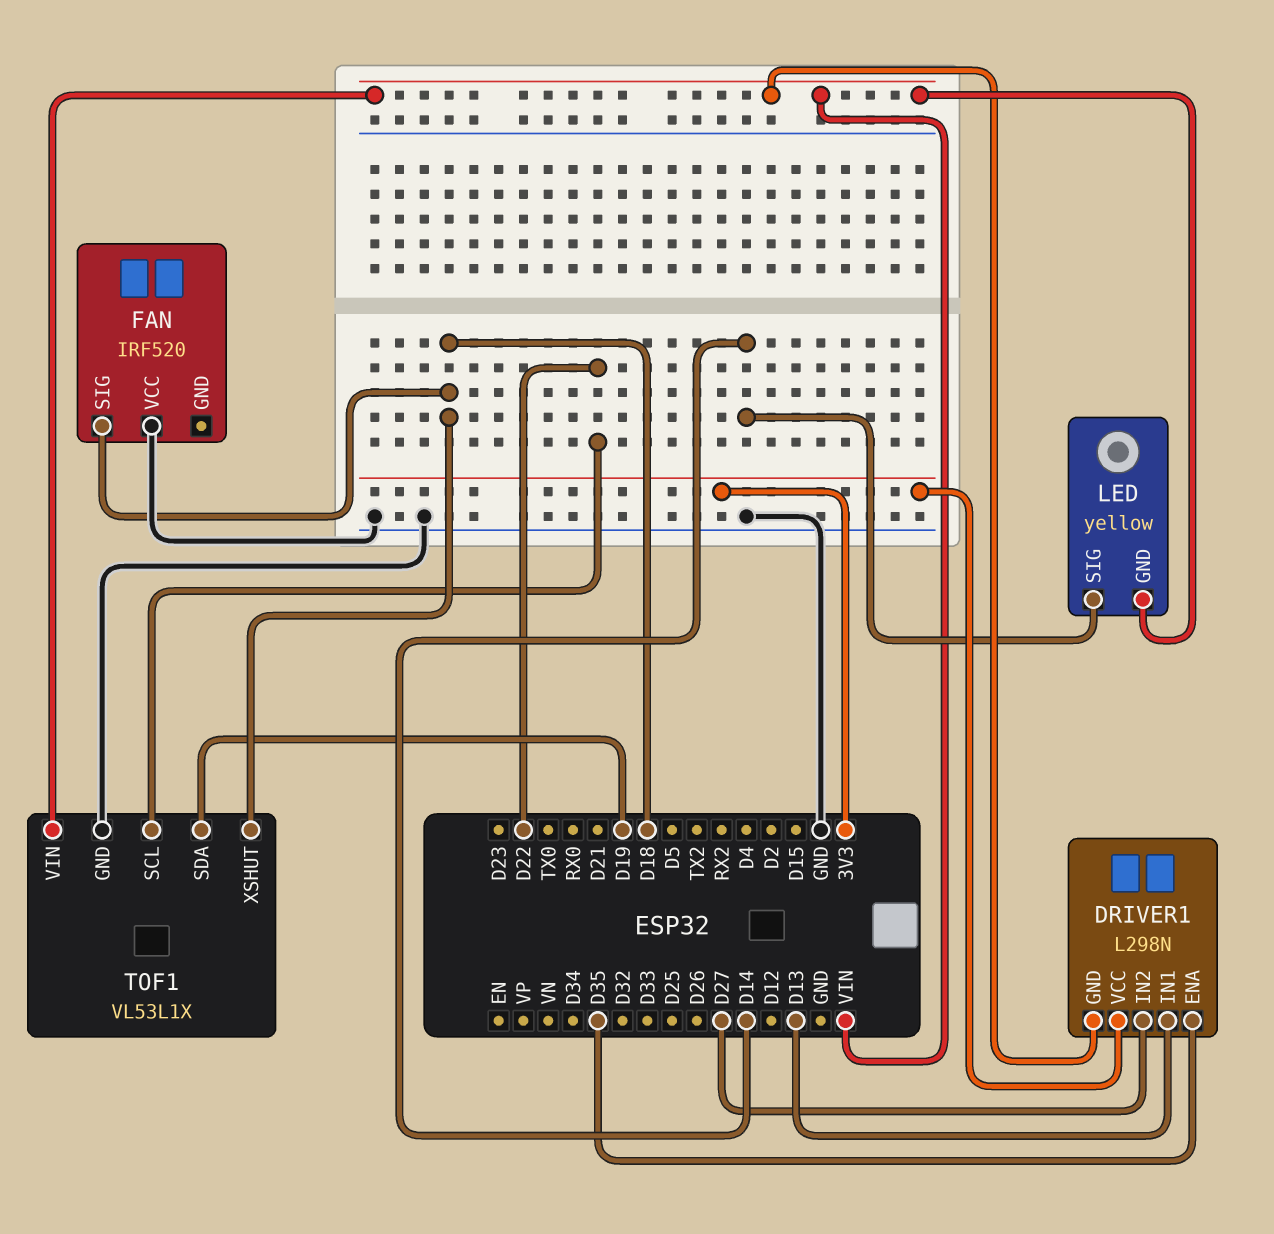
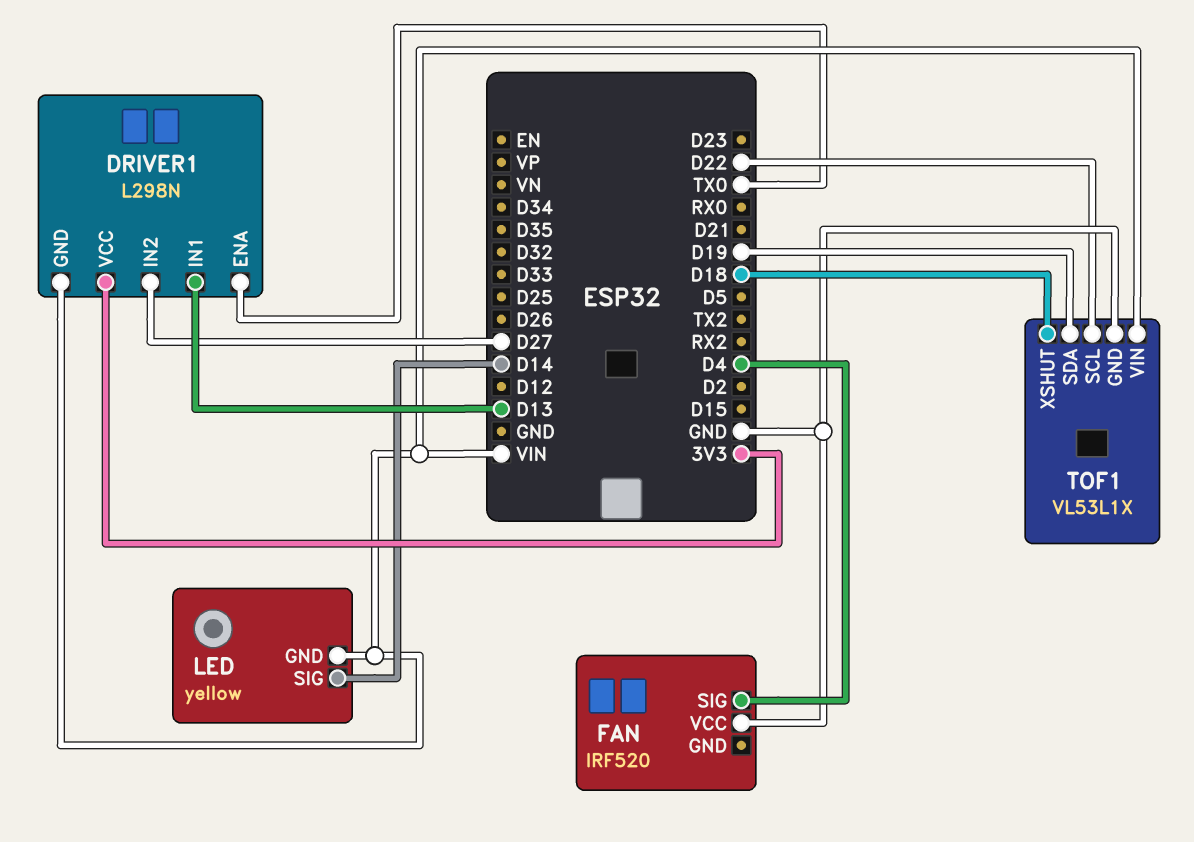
DRIVER1 pin ENA: D35 -> TX0
FAN pin SIG: D18 -> D4

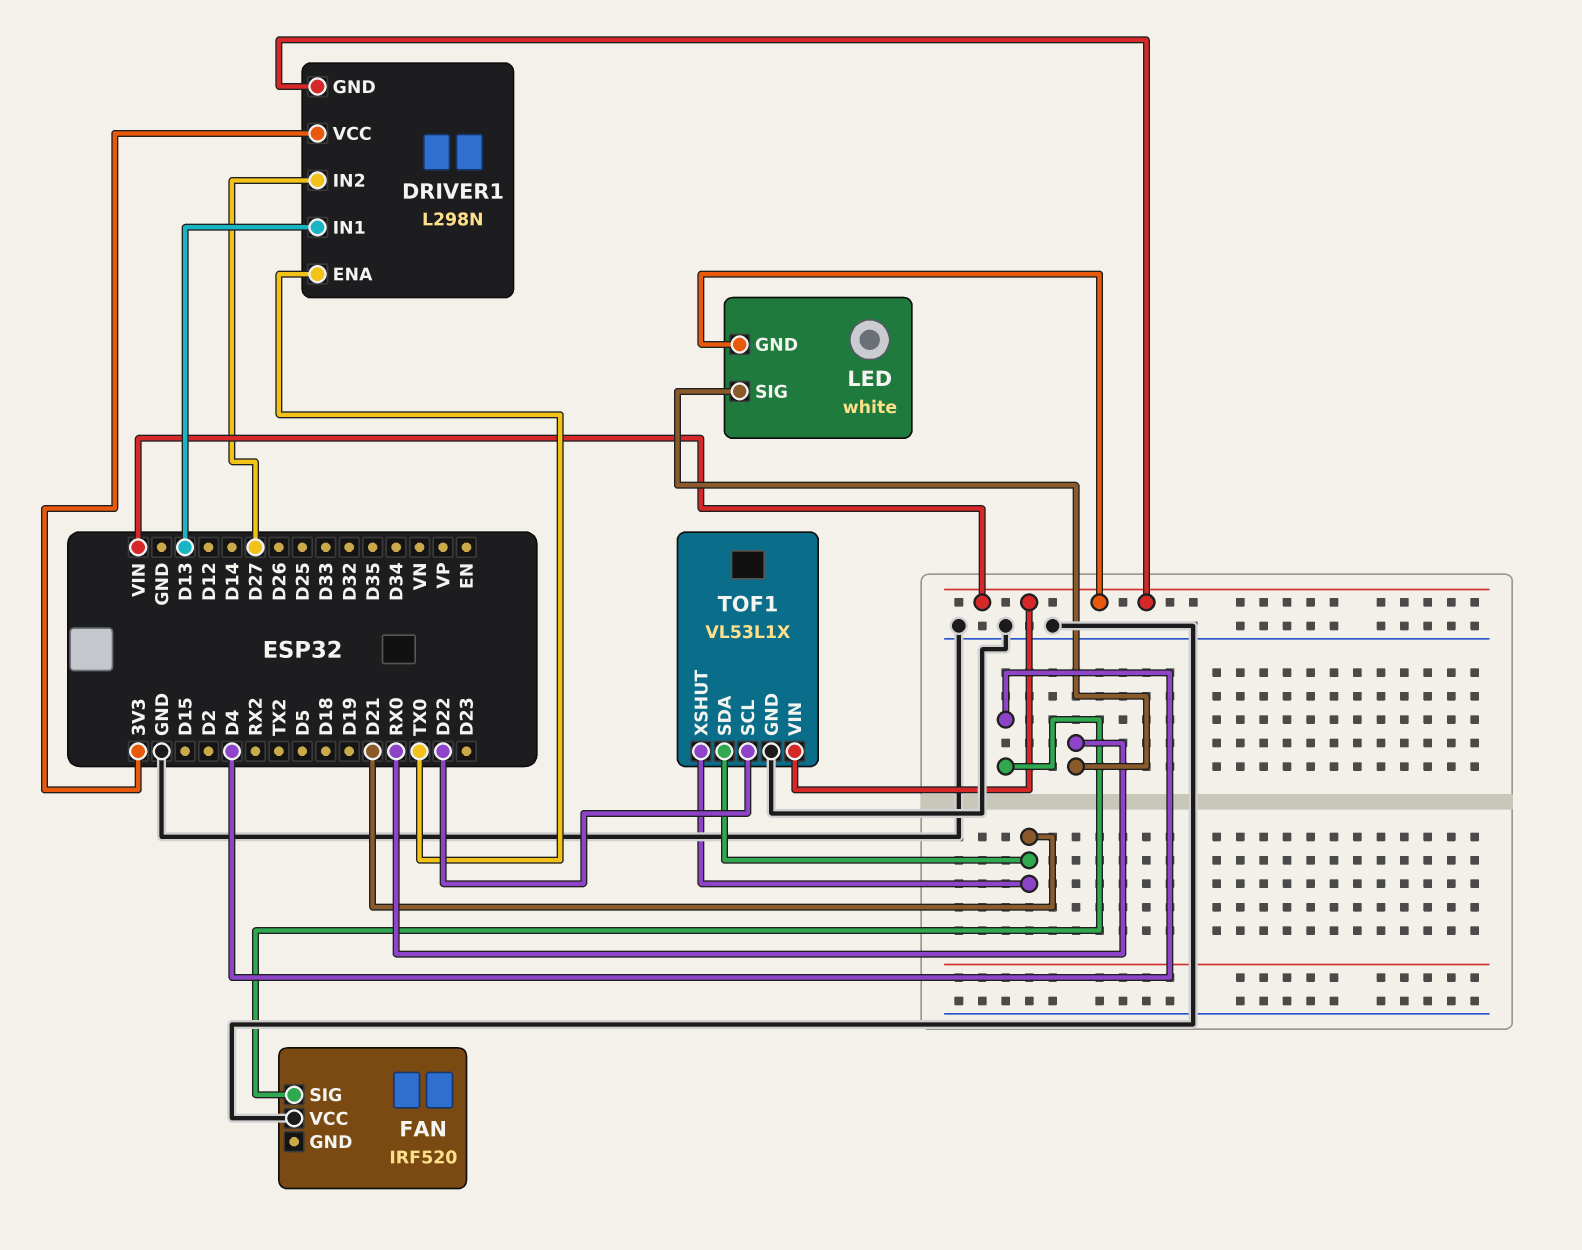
LED: yellow -> white
LED pin SIG: D14 -> RX0
TOF1 pin SDA: D19 -> D21
TOF1 pin XSHUT: D18 -> D21

